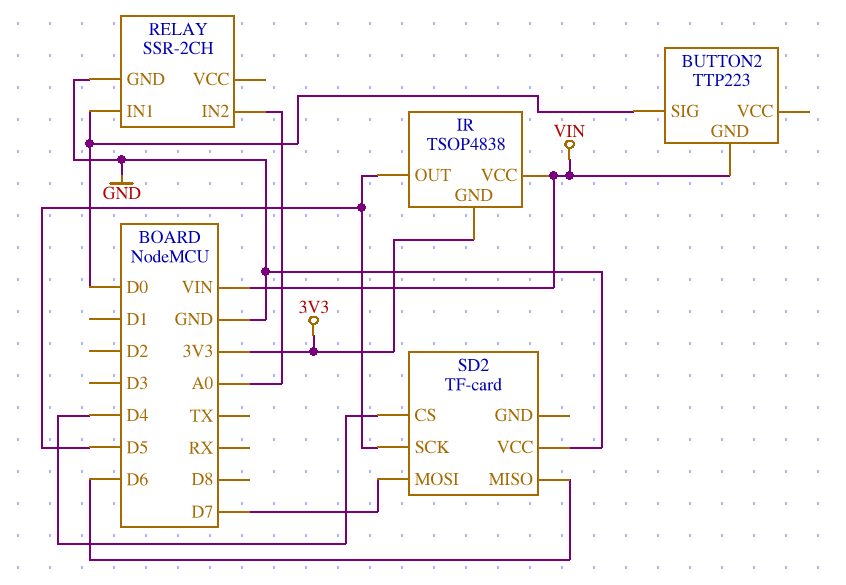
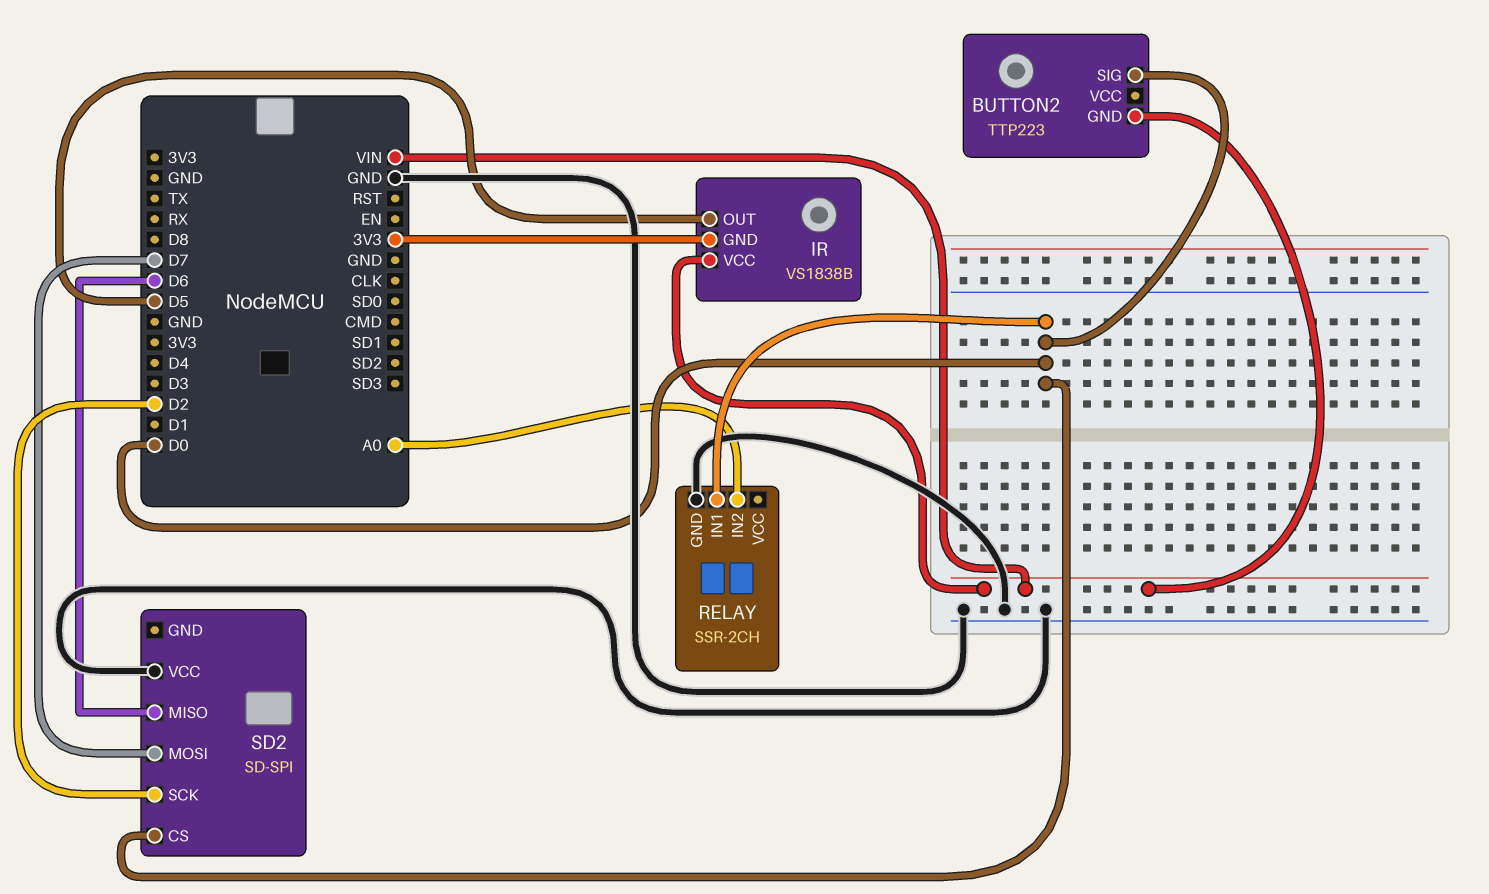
IR: TSOP4838 -> VS1838B
SD2: TF-card -> SD-SPI
SD2 pin CS: D4 -> D0
SD2 pin SCK: D5 -> D2

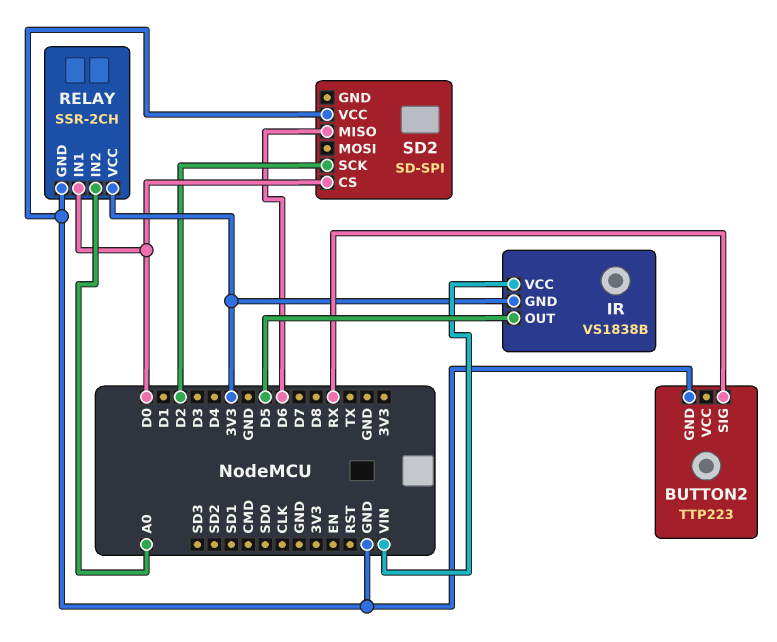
BUTTON2 pin GND: VIN -> GND
BUTTON2 pin SIG: D0 -> RX
RELAY pin VCC: none -> 3V3
SD2 pin MOSI: D7 -> none

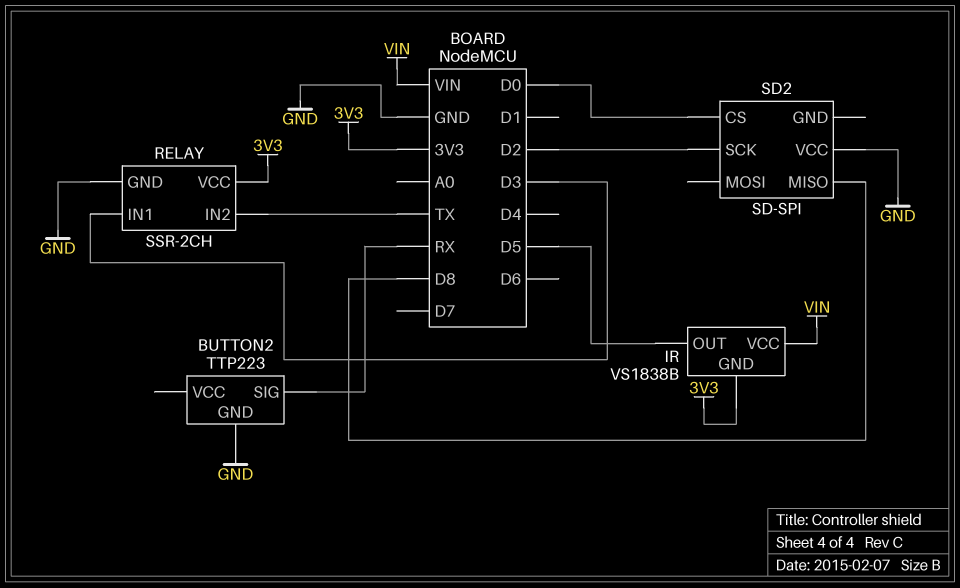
RELAY pin IN1: D0 -> D3
RELAY pin IN2: A0 -> TX
SD2 pin MISO: D6 -> D8

